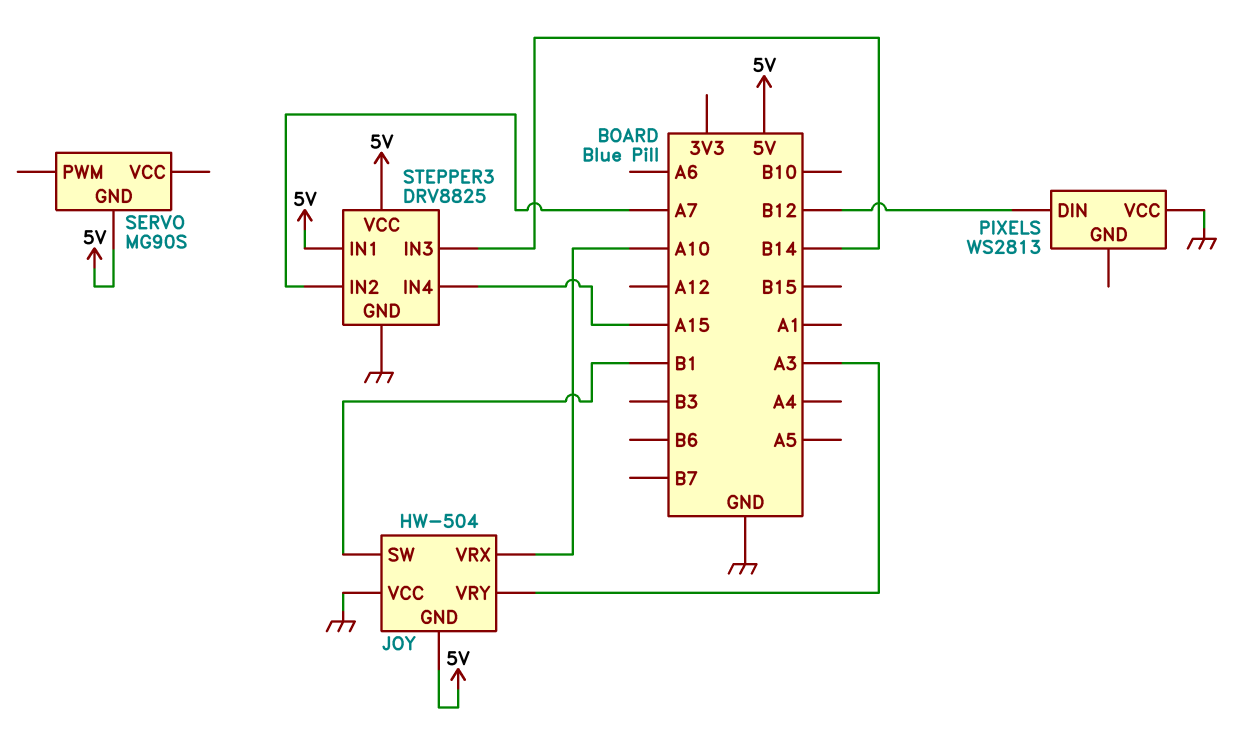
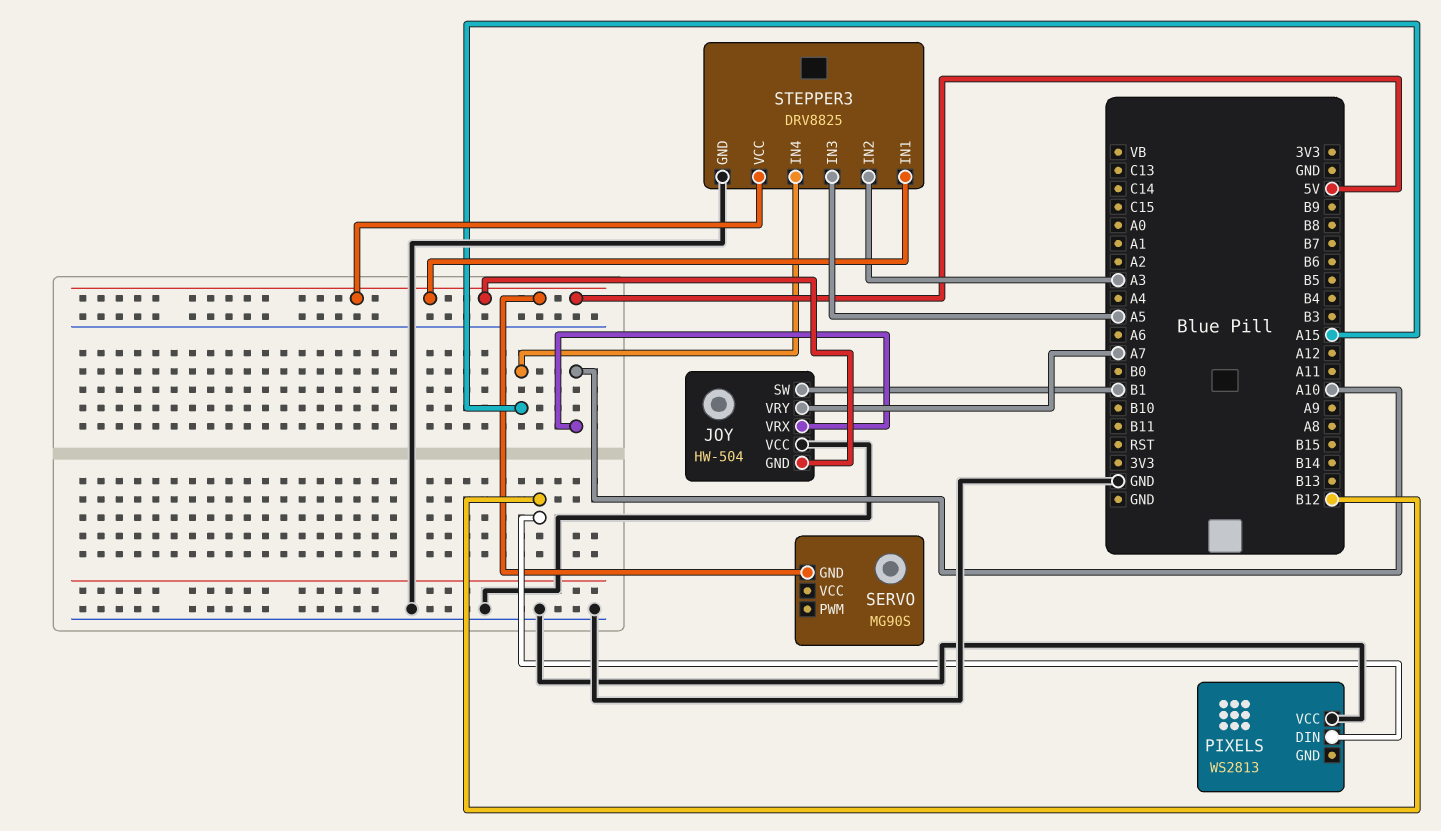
JOY pin VRY: A3 -> A7
STEPPER3 pin IN2: A7 -> A3
STEPPER3 pin IN3: B14 -> A5

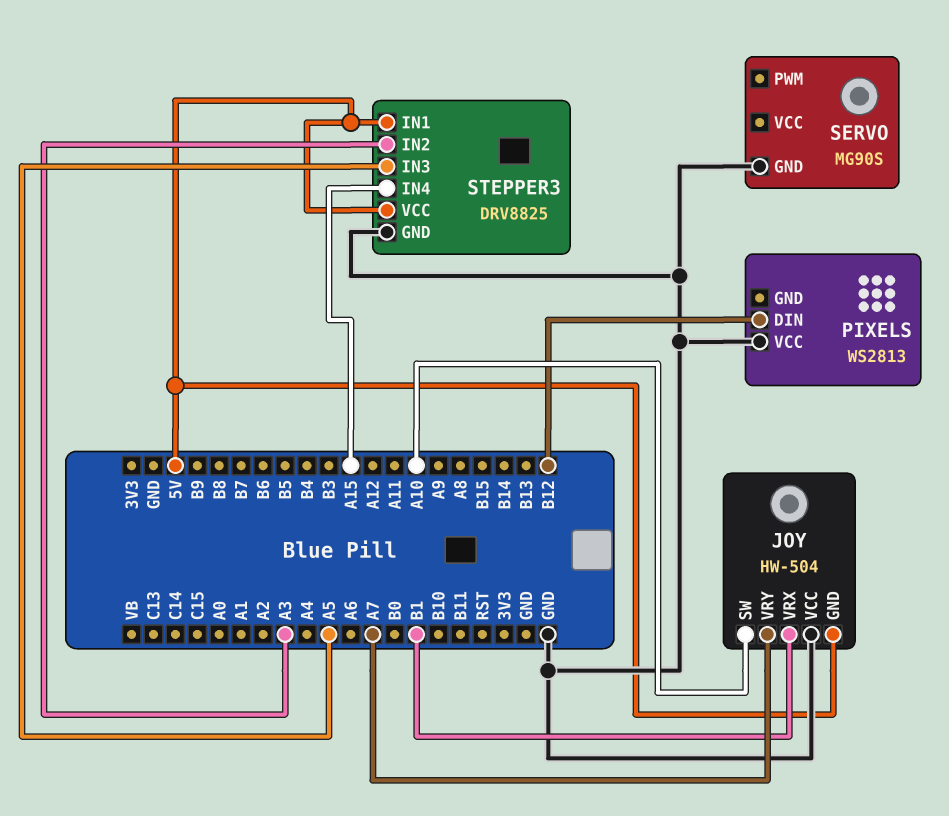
JOY pin SW: B1 -> A10
JOY pin VRX: A10 -> B1
SERVO pin GND: 5V -> GND

